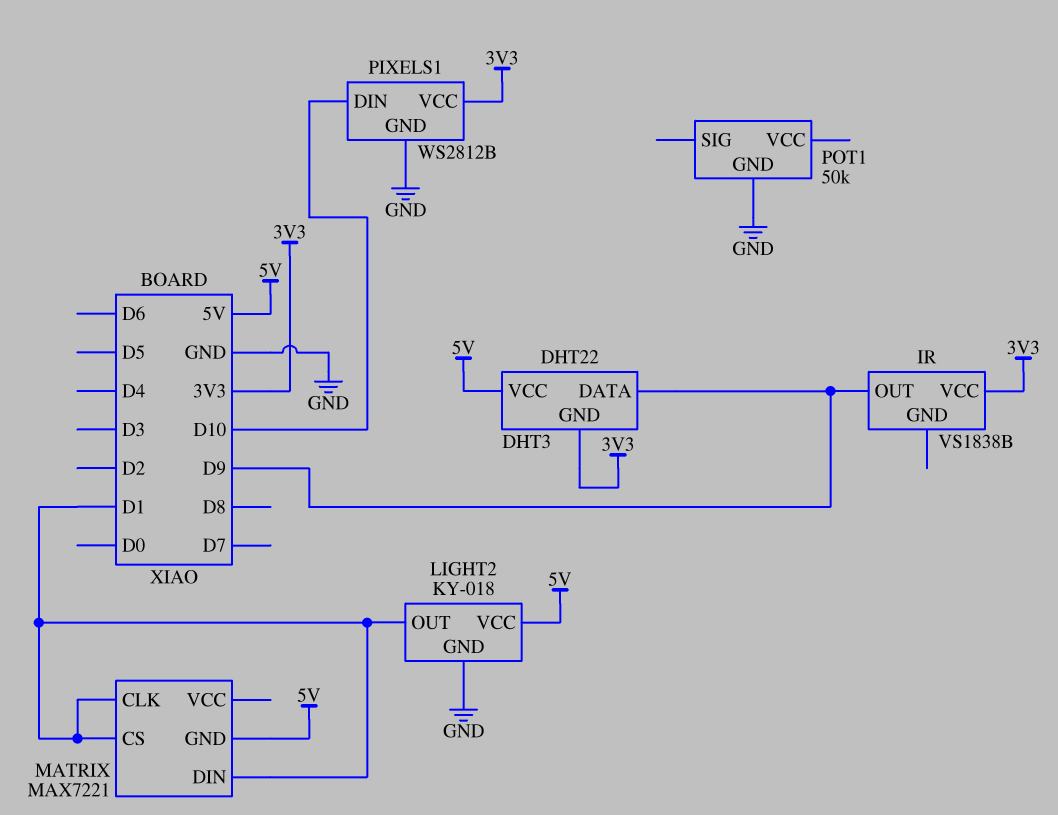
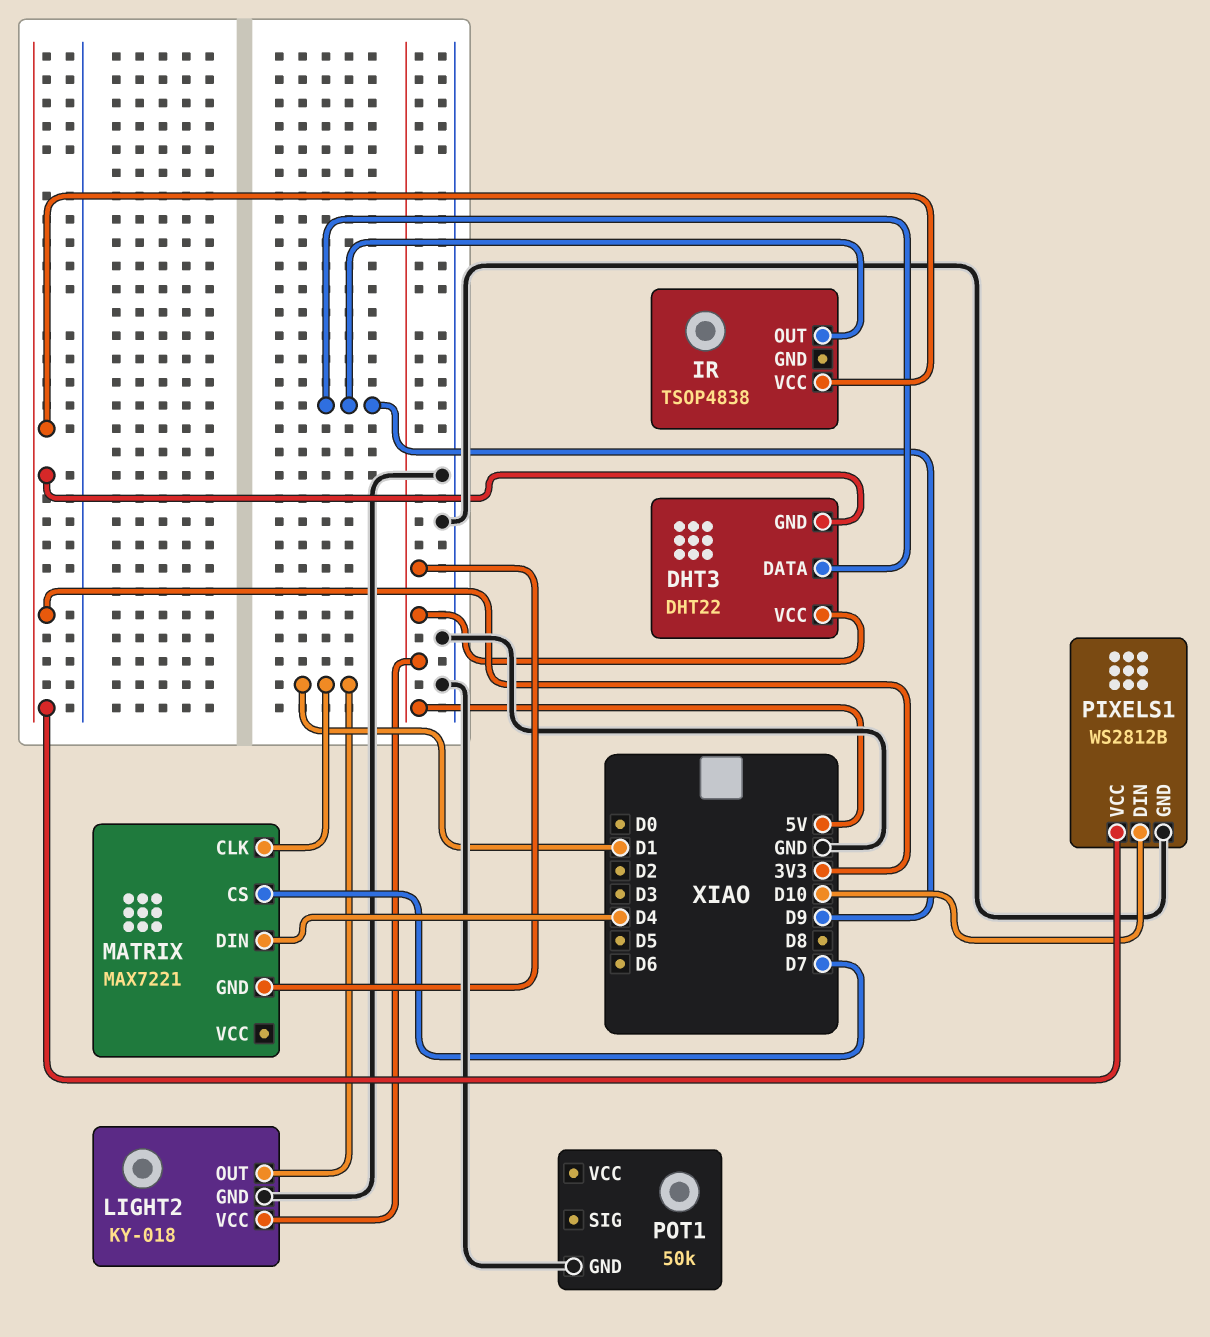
IR: VS1838B -> TSOP4838
MATRIX pin CS: D1 -> D7
MATRIX pin DIN: D1 -> D4

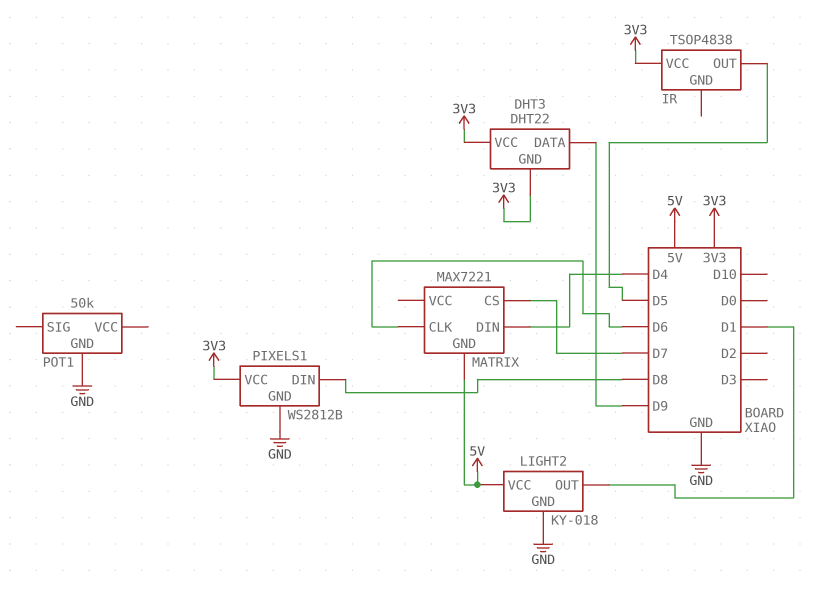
DHT3 pin VCC: 5V -> 3V3
IR pin OUT: D9 -> D5
MATRIX pin CLK: D1 -> D6
PIXELS1 pin DIN: D10 -> D8

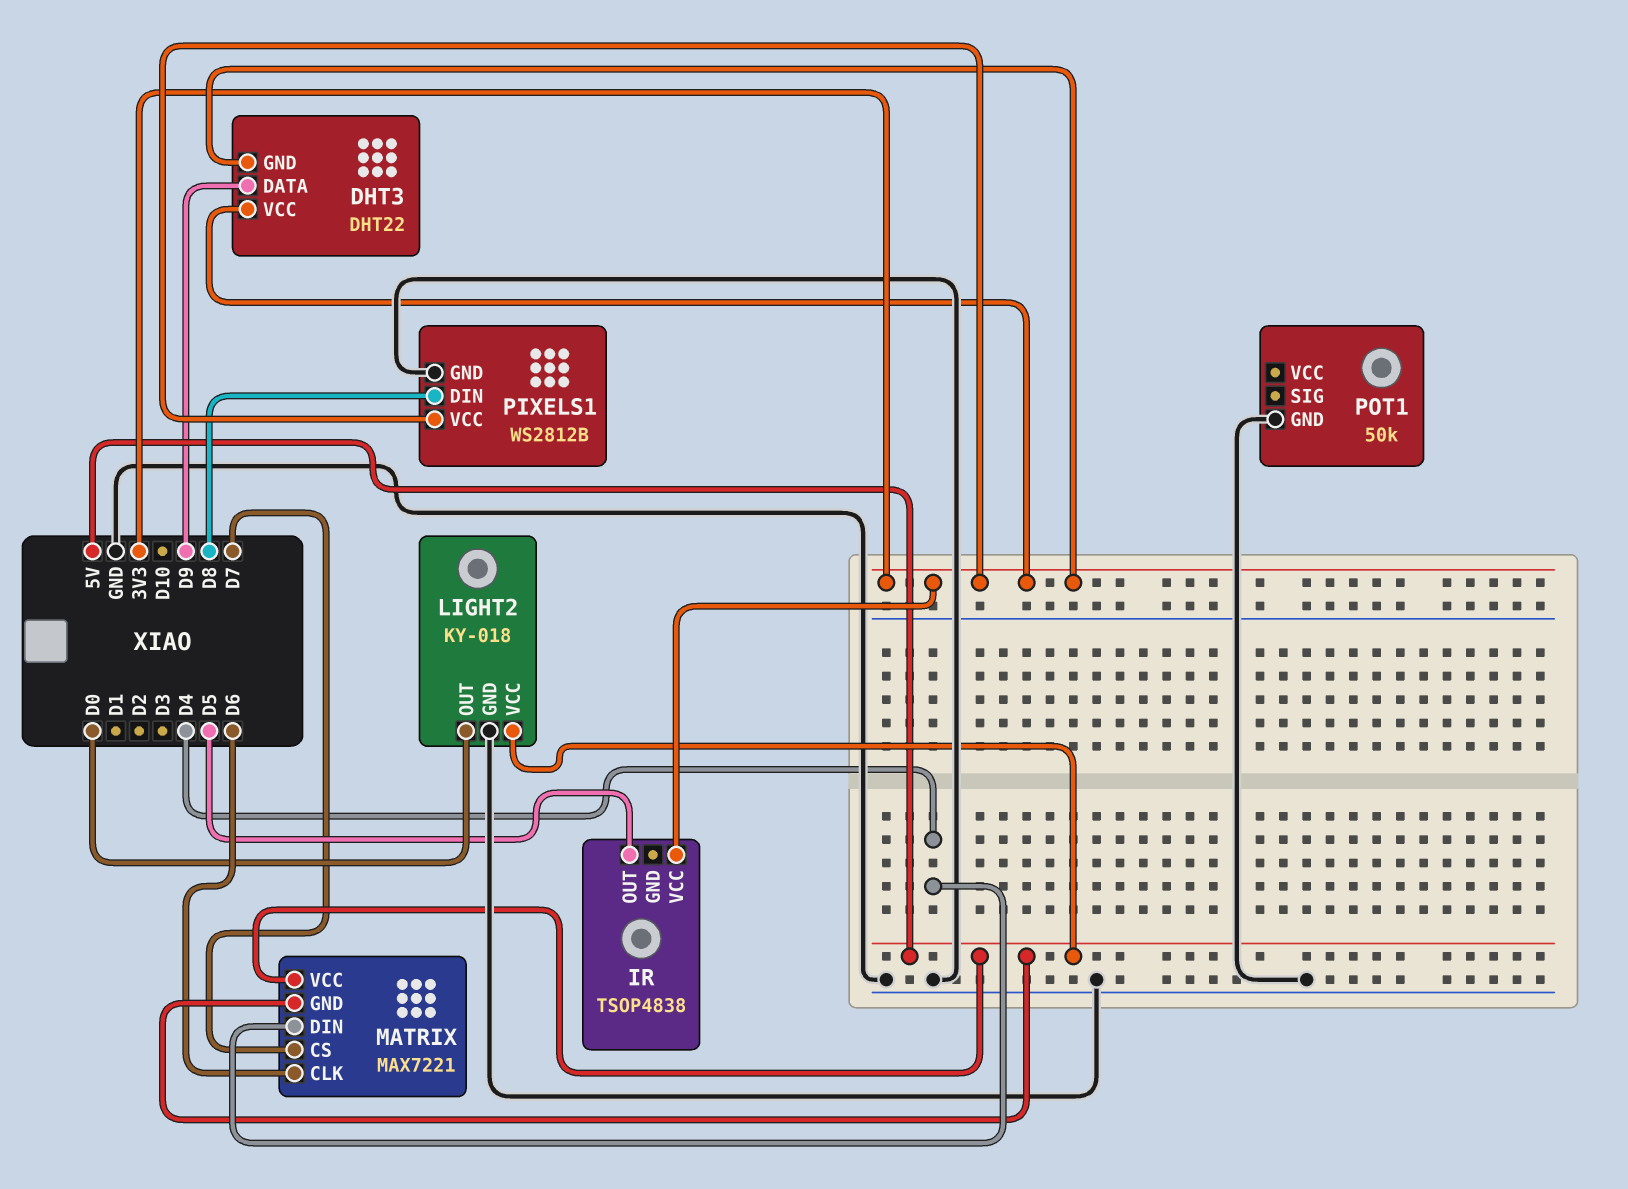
LIGHT2 pin OUT: D1 -> D0
MATRIX pin VCC: none -> 5V

